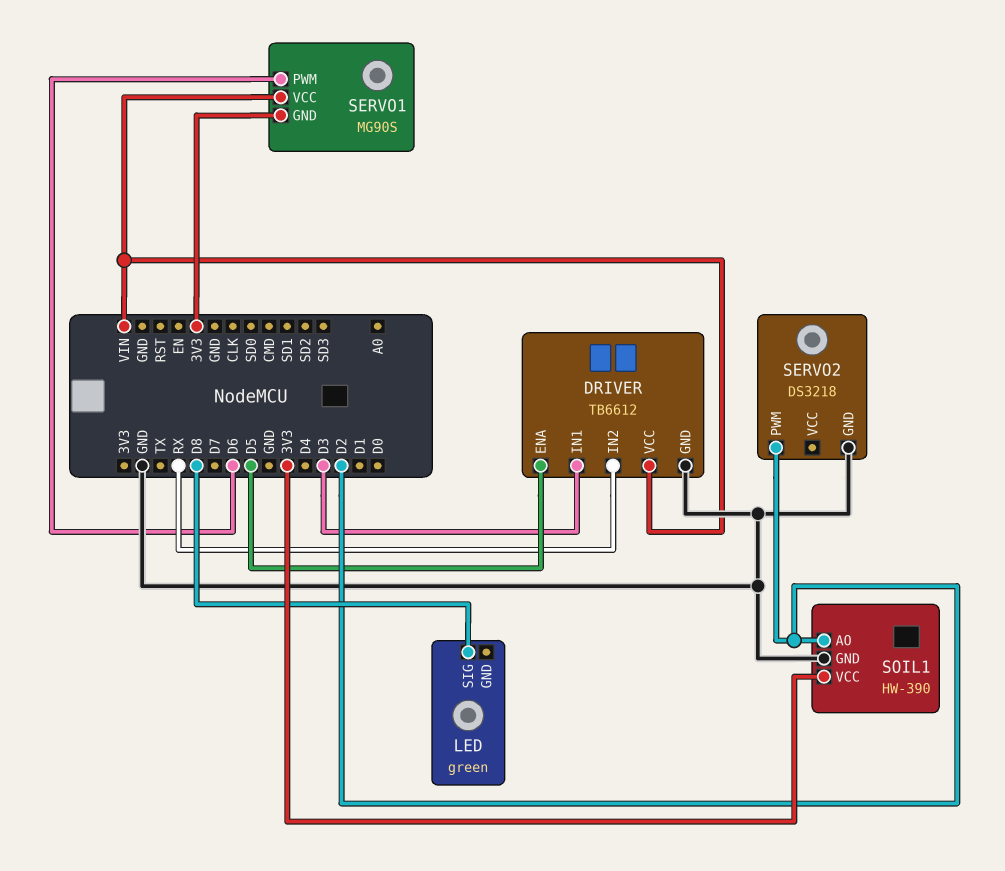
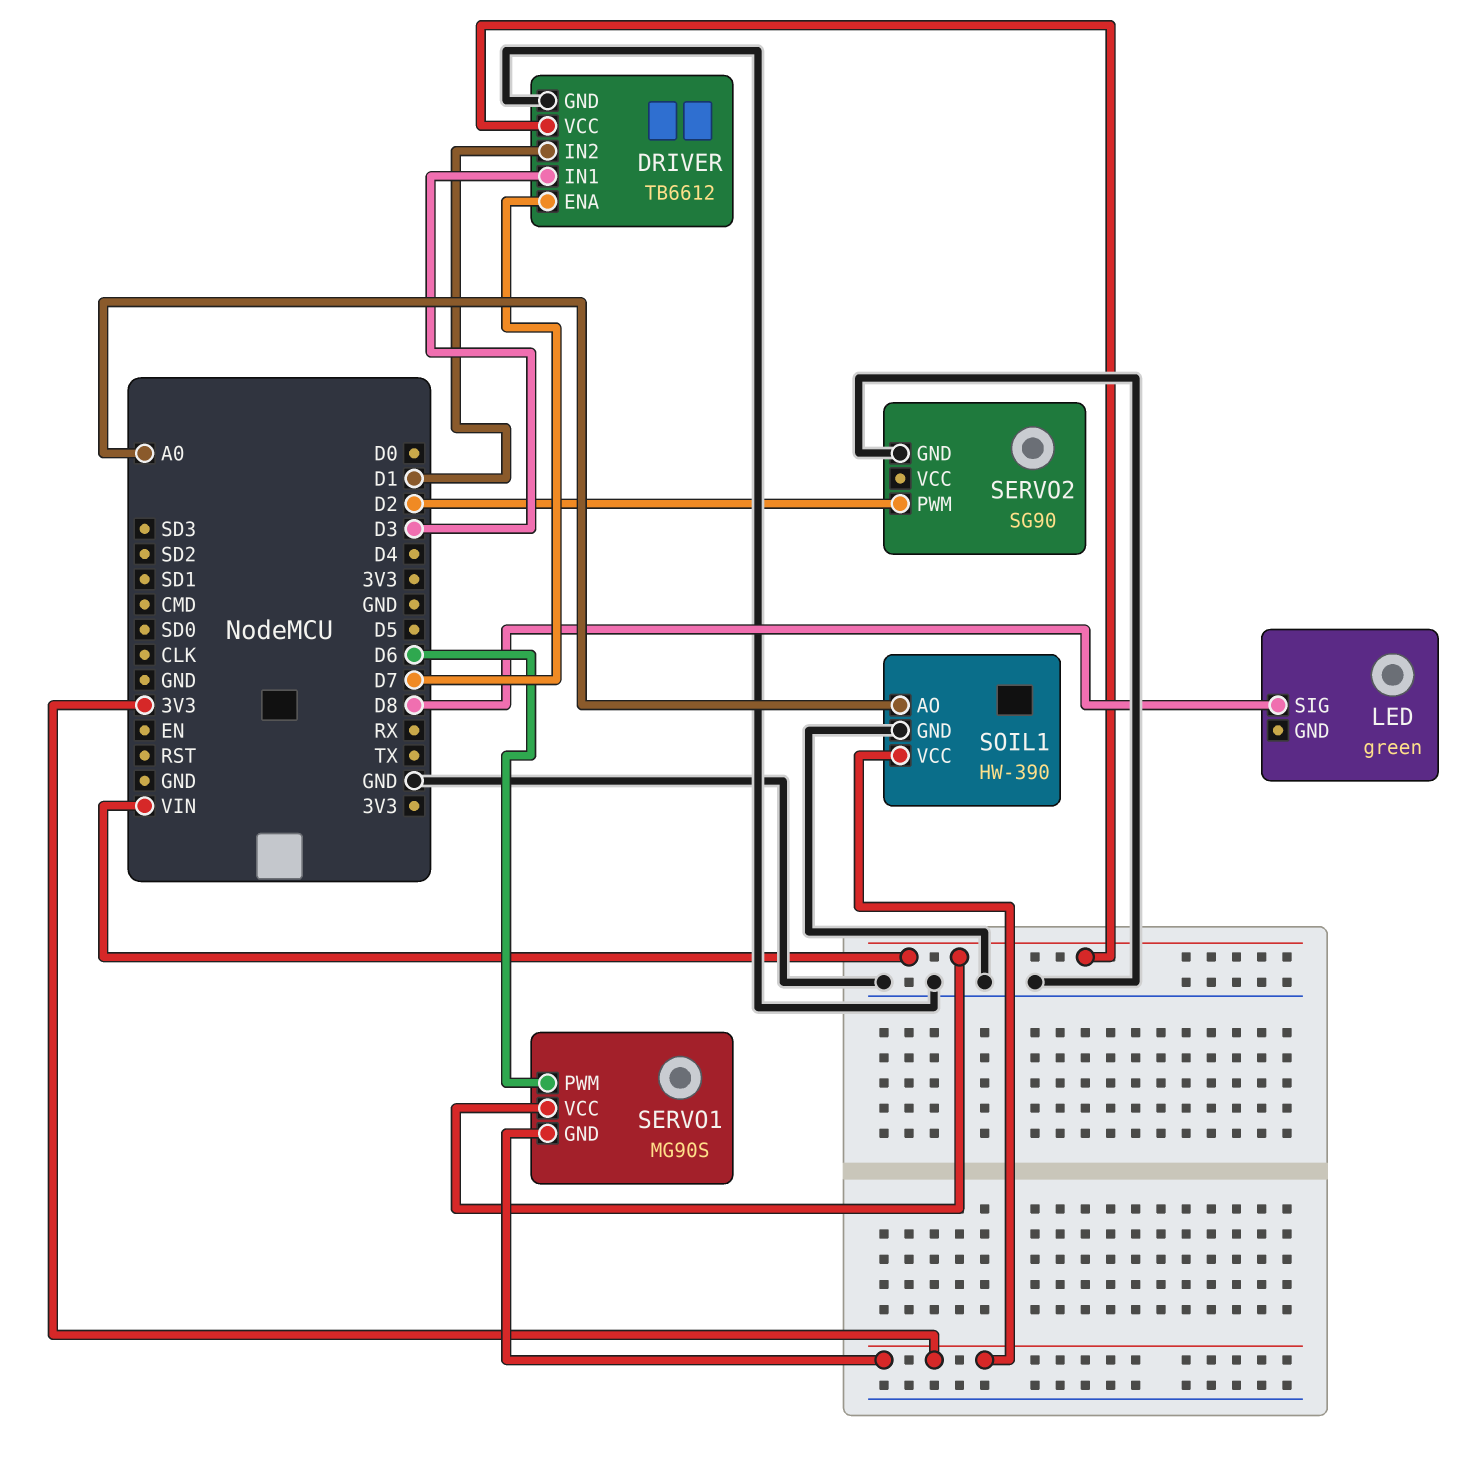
DRIVER pin ENA: D5 -> D7
DRIVER pin IN2: RX -> D1
SERVO2: DS3218 -> SG90
SOIL1 pin AO: D2 -> A0

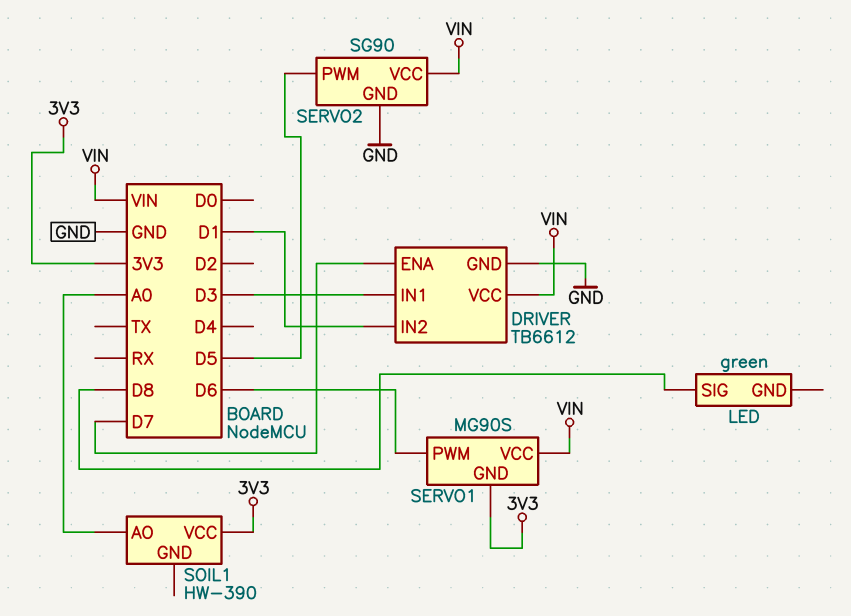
SERVO2 pin PWM: D2 -> D5
SERVO2 pin VCC: none -> VIN
SOIL1 pin GND: GND -> none

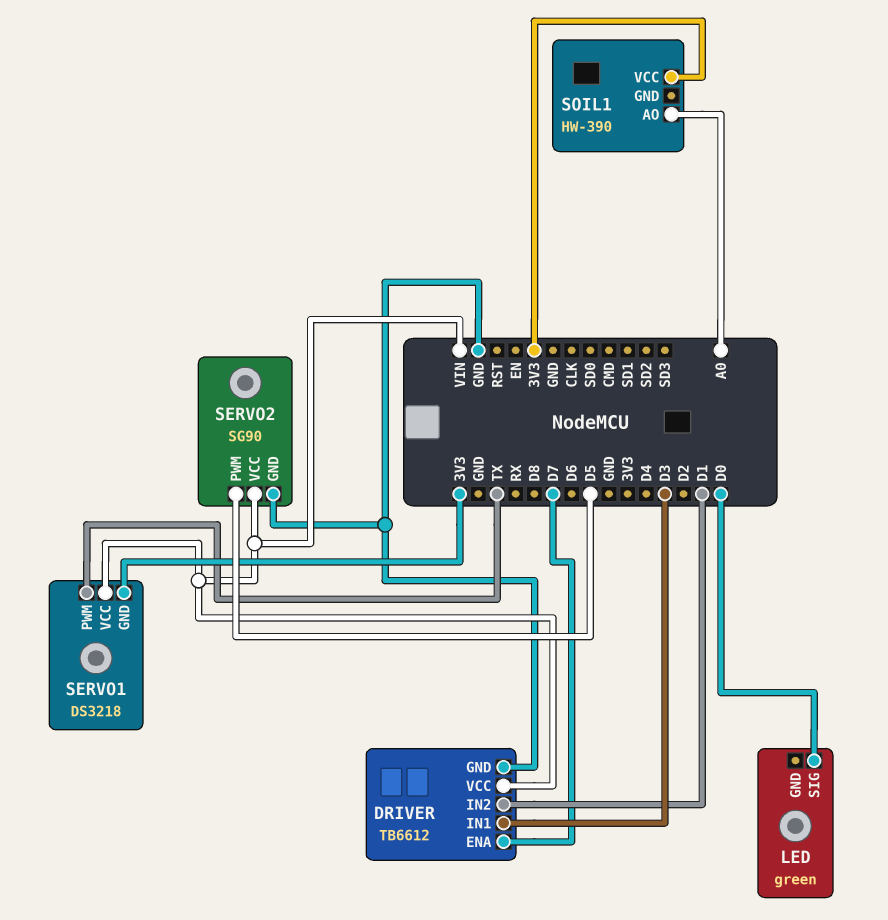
LED pin SIG: D8 -> D0
SERVO1: MG90S -> DS3218
SERVO1 pin PWM: D6 -> TX

